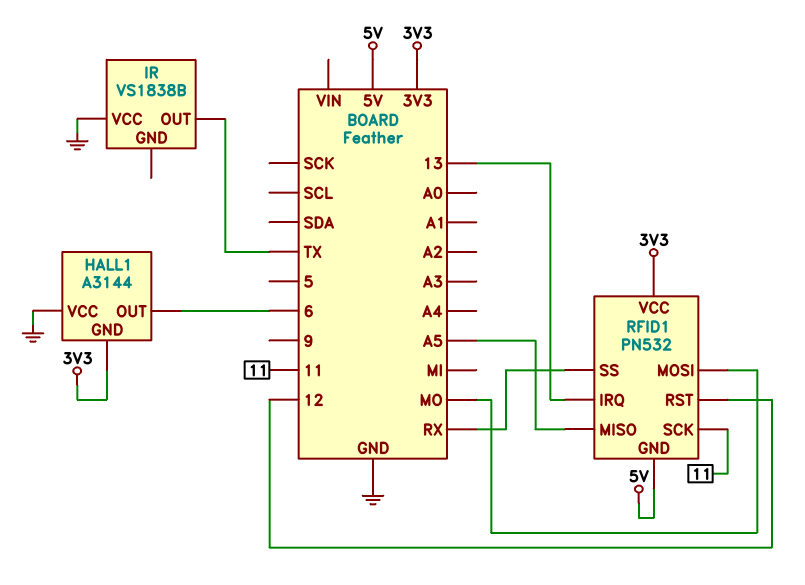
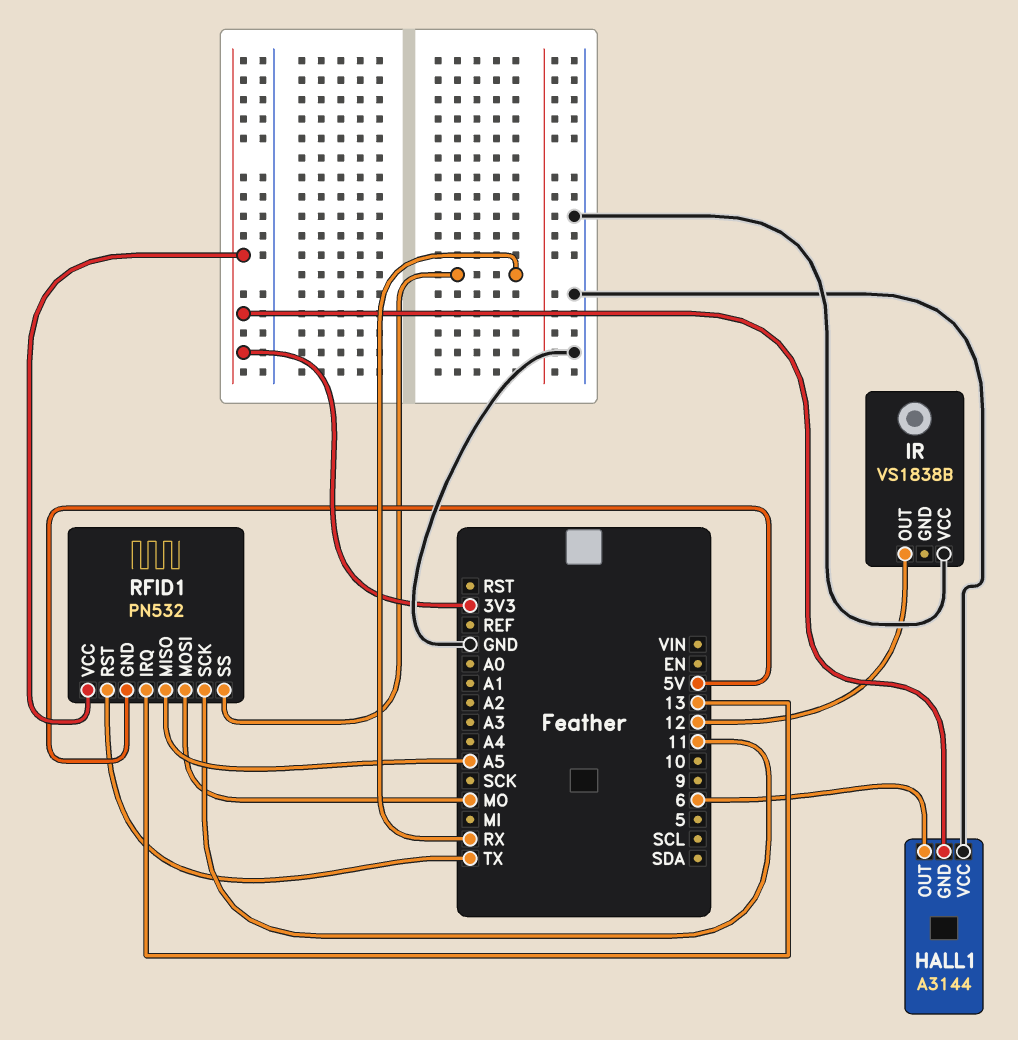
IR pin OUT: TX -> 12
RFID1 pin RST: 12 -> TX

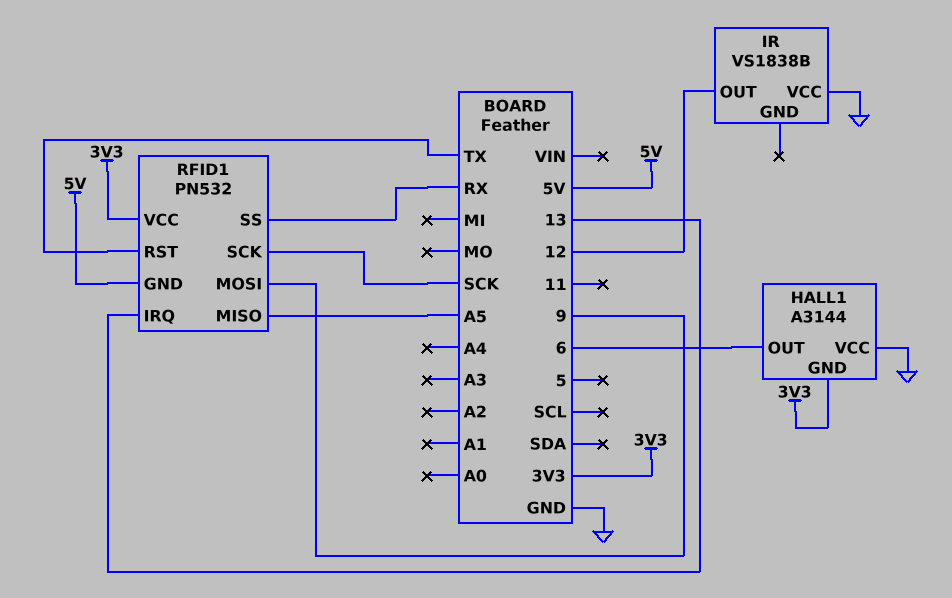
RFID1 pin MOSI: MO -> 9
RFID1 pin SCK: 11 -> SCK

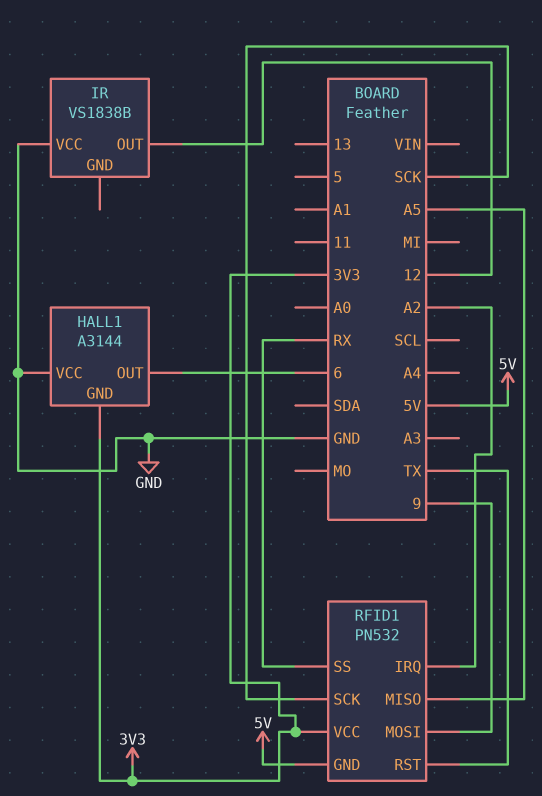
RFID1 pin IRQ: 13 -> A2

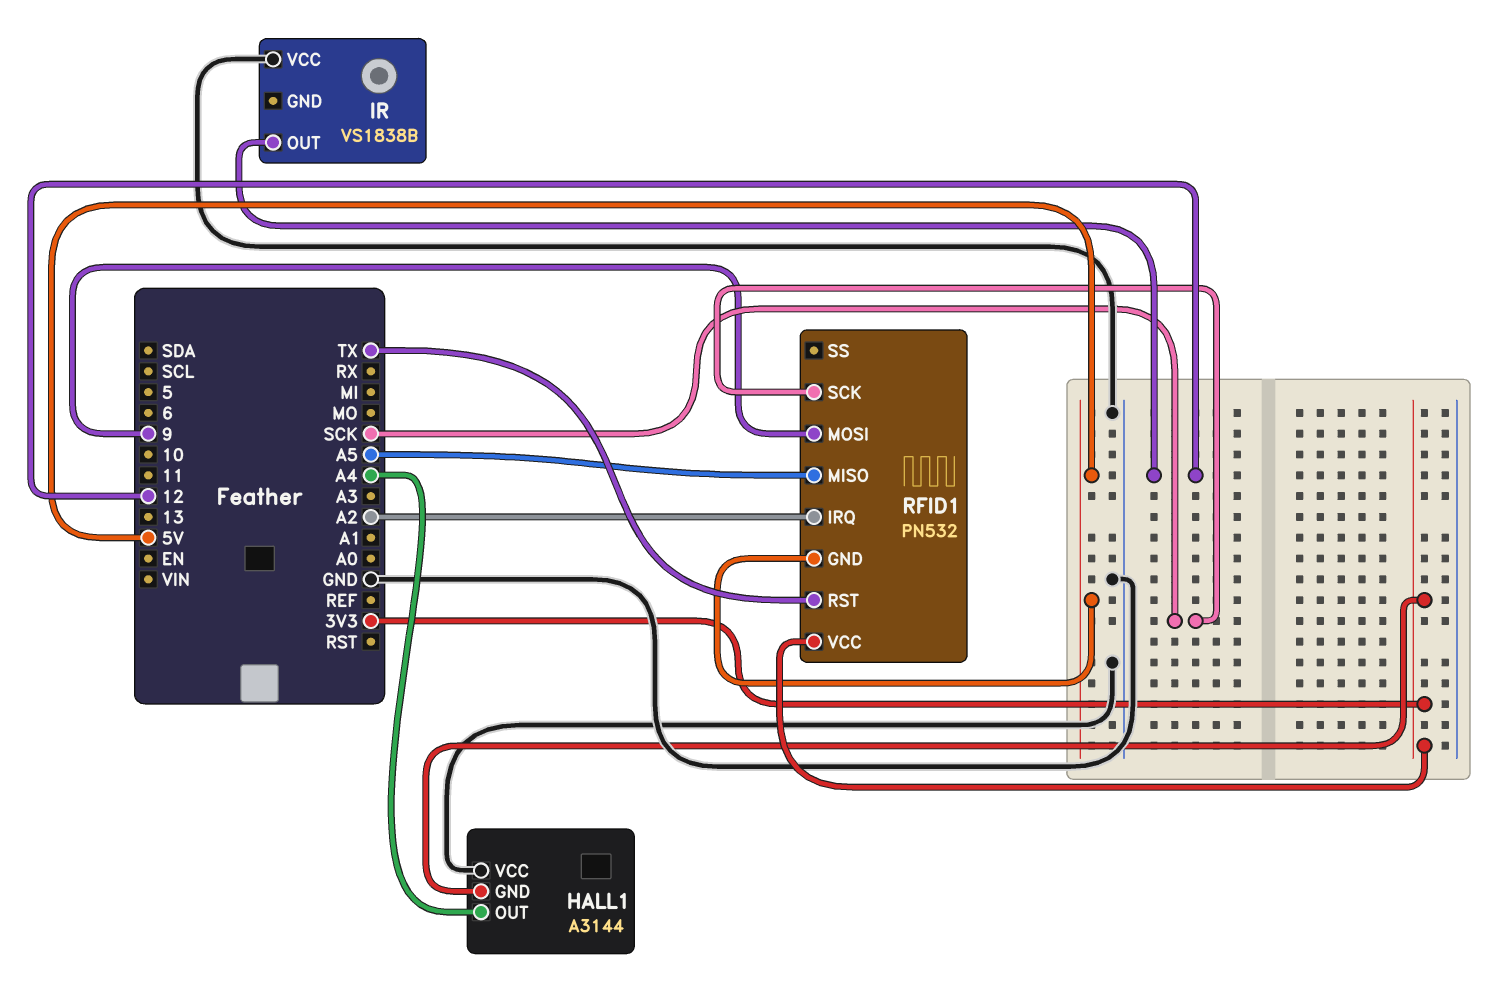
HALL1 pin OUT: 6 -> A4
RFID1 pin SS: RX -> none

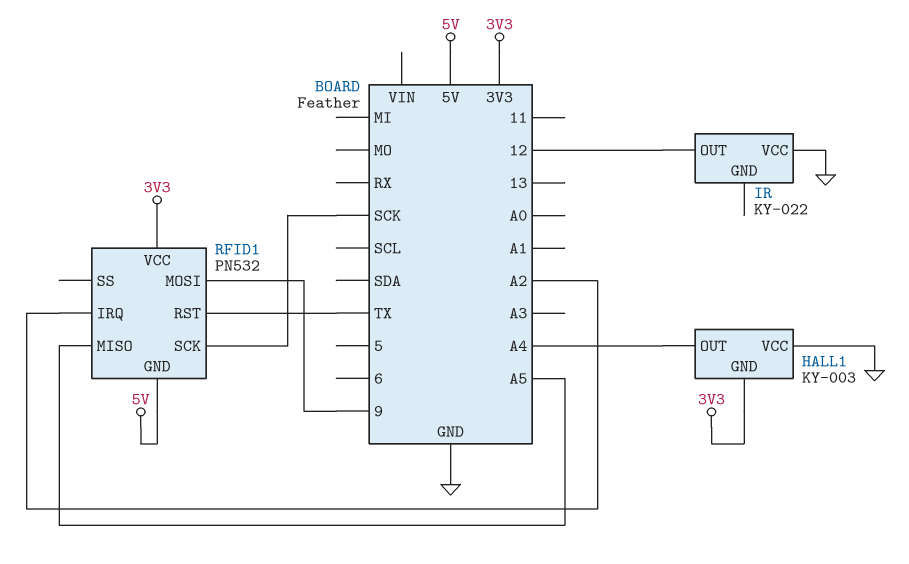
HALL1: A3144 -> KY-003
IR: VS1838B -> KY-022

